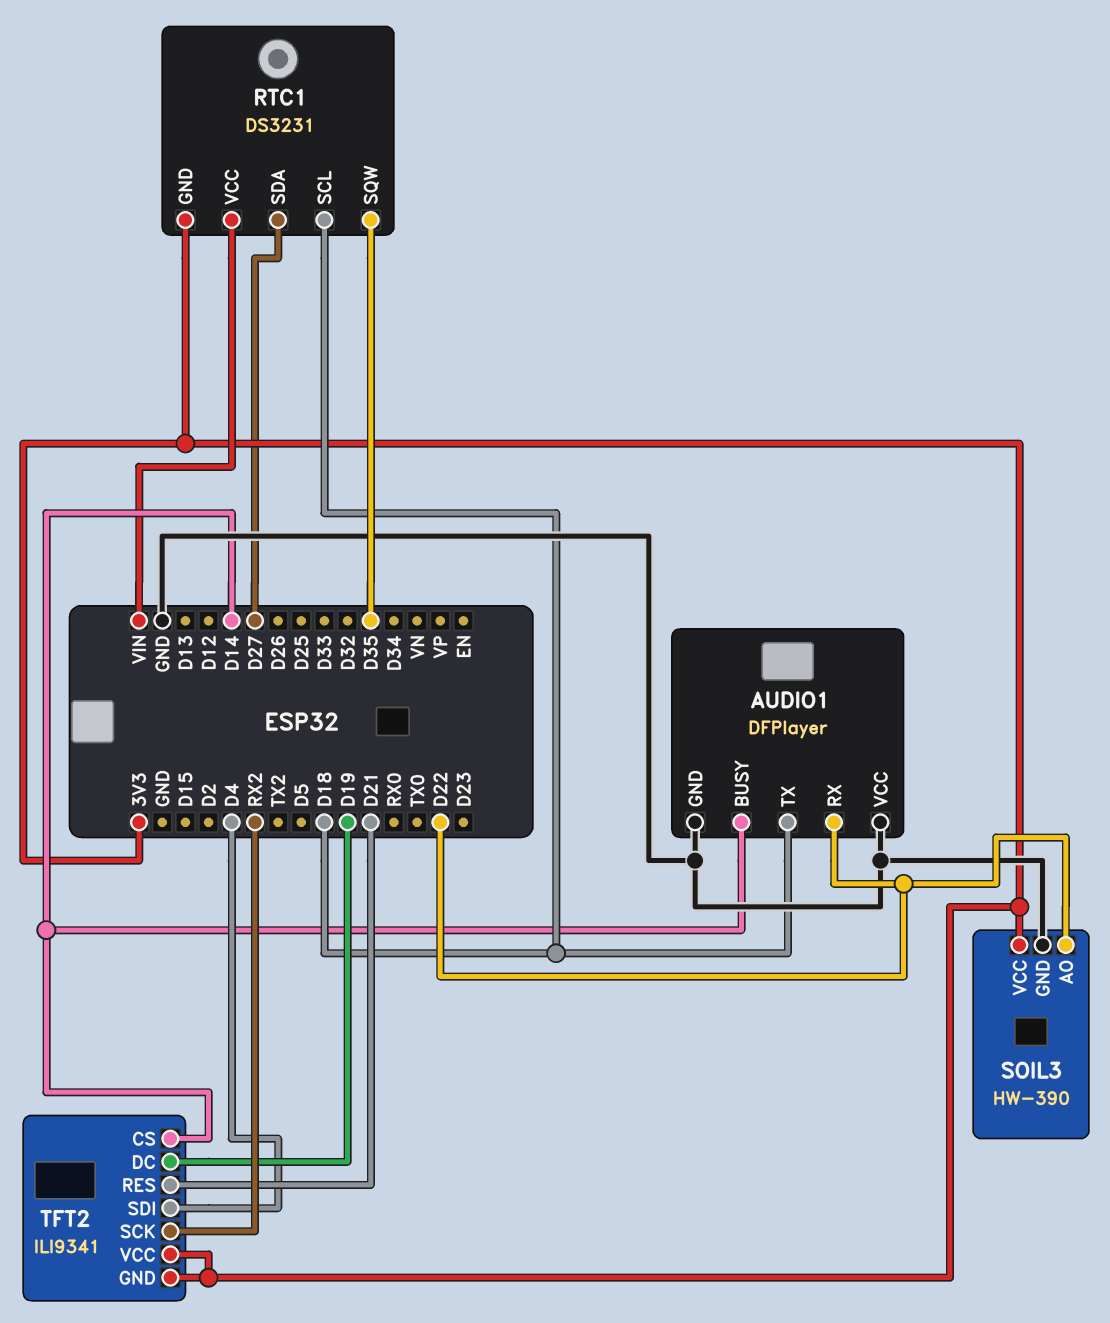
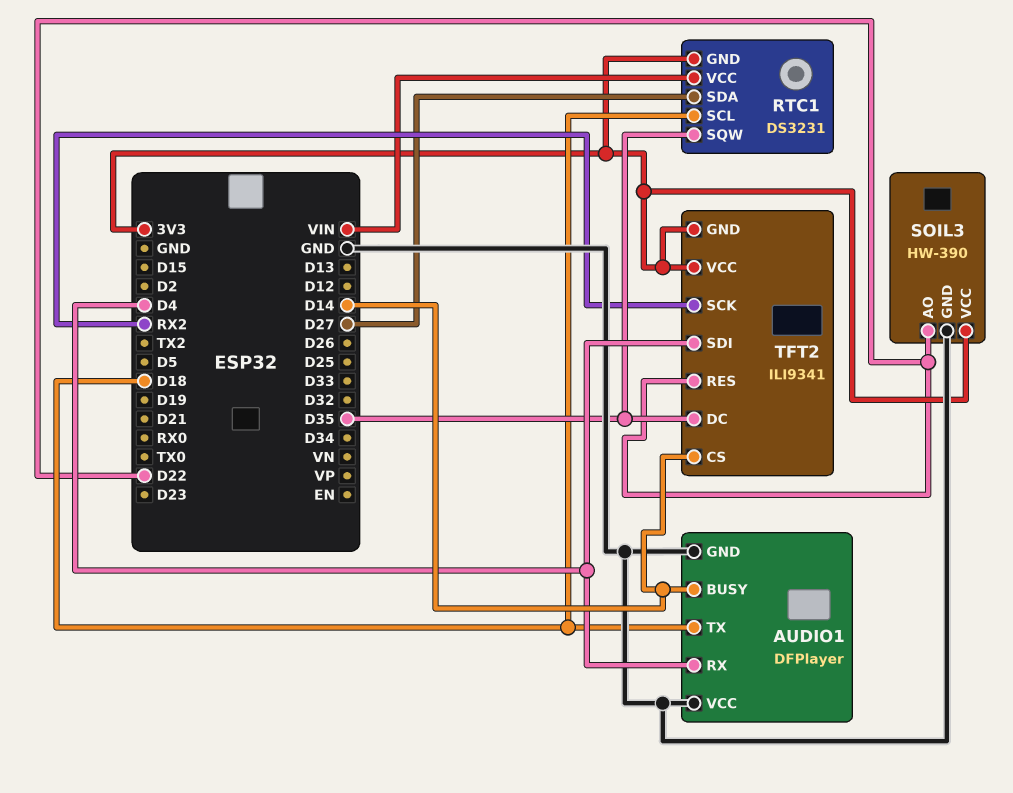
AUDIO1 pin RX: D22 -> D4
TFT2 pin DC: D19 -> D35
TFT2 pin RES: D21 -> D22

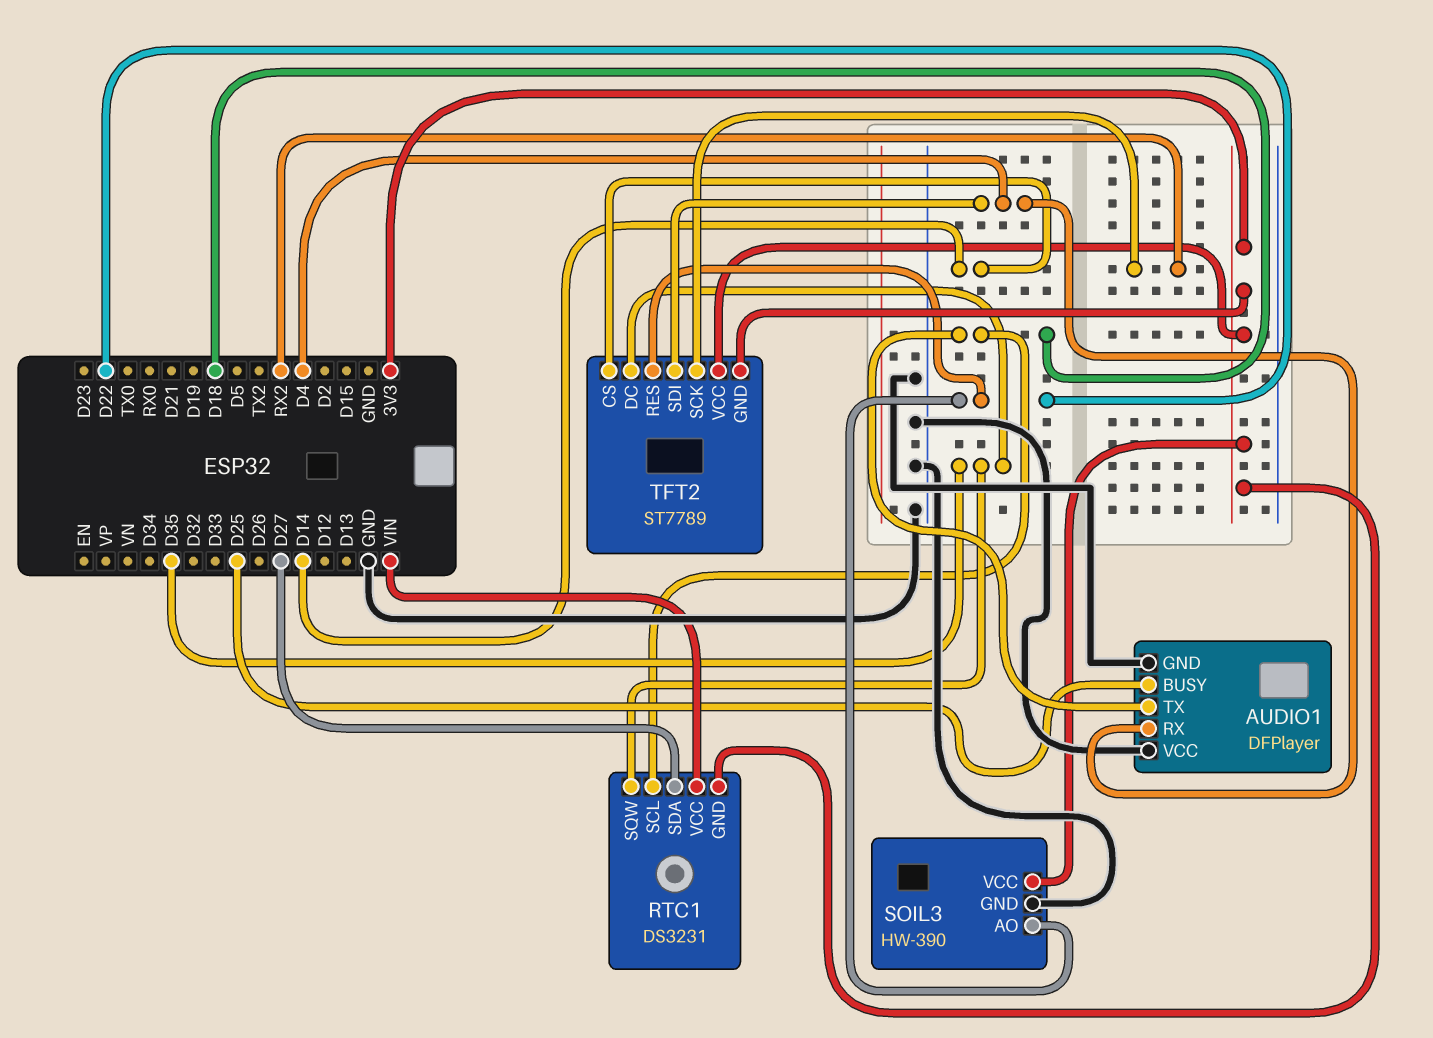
AUDIO1 pin BUSY: D14 -> D25
TFT2: ILI9341 -> ST7789

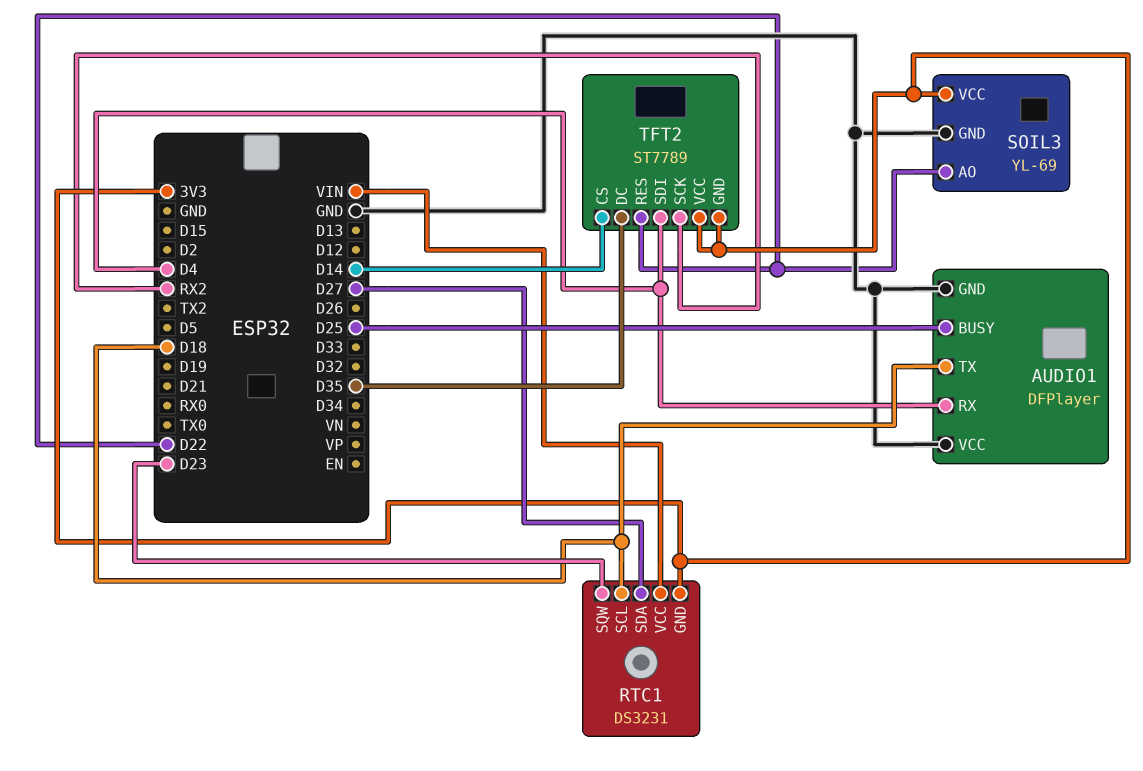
RTC1 pin SQW: D35 -> D23
SOIL3: HW-390 -> YL-69

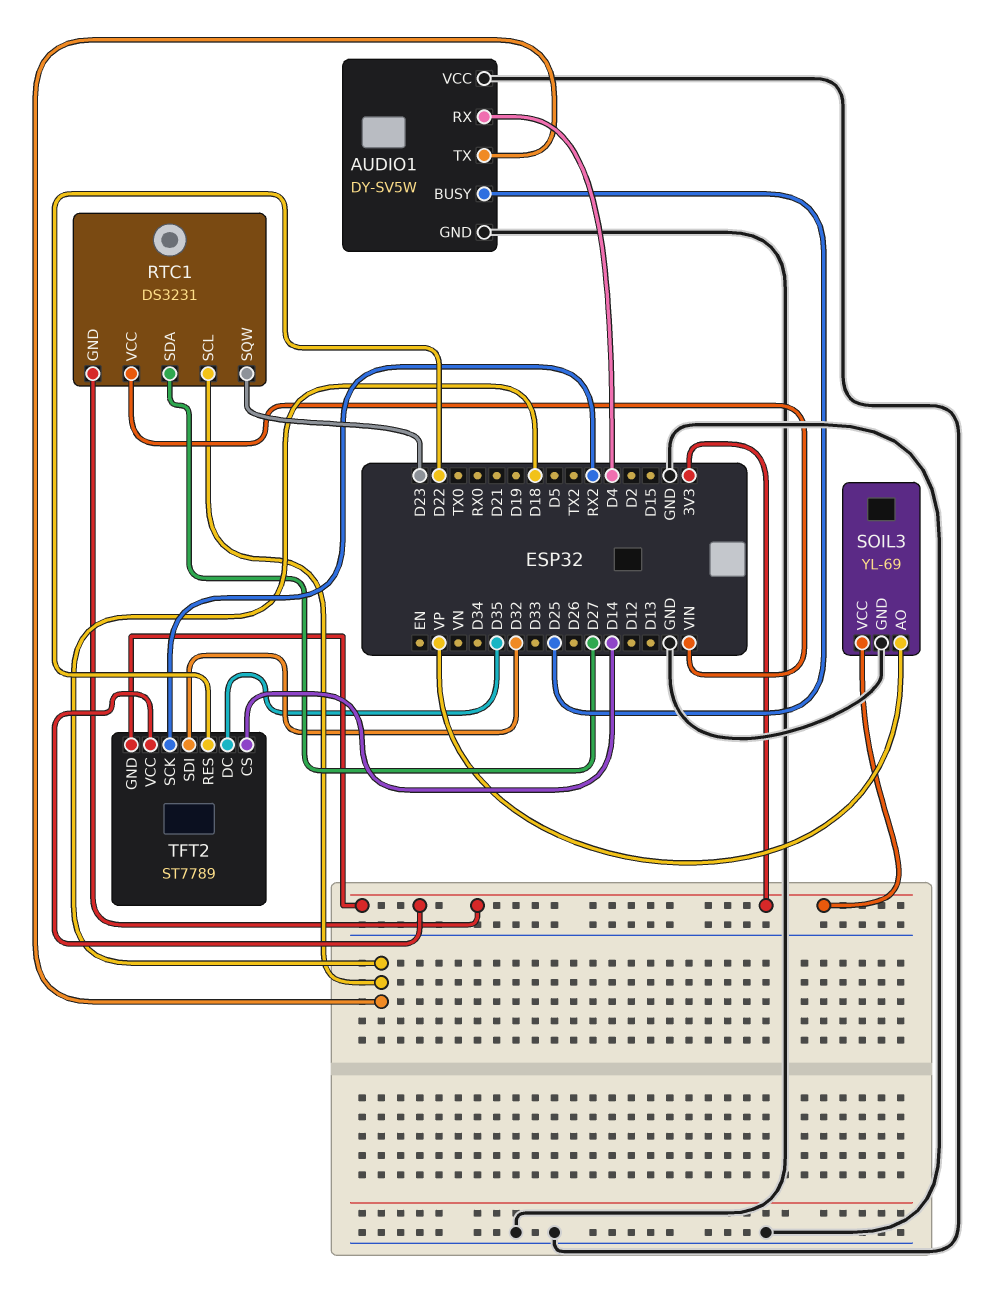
AUDIO1: DFPlayer -> DY-SV5W
SOIL3 pin AO: D22 -> VP
TFT2 pin SDI: D4 -> D32

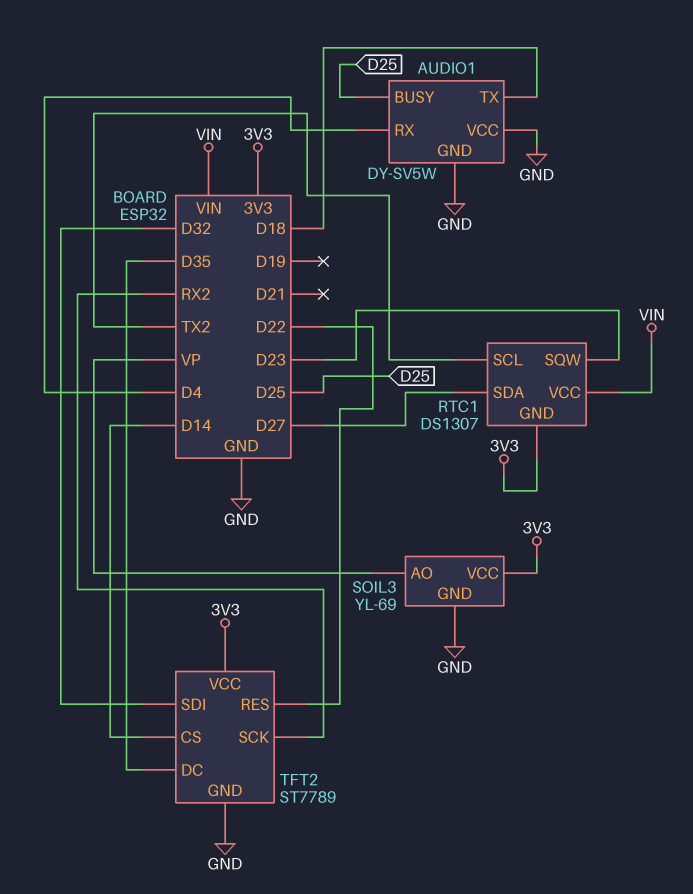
RTC1: DS3231 -> DS1307
RTC1 pin SCL: D18 -> TX2
TFT2 pin GND: 3V3 -> GND

